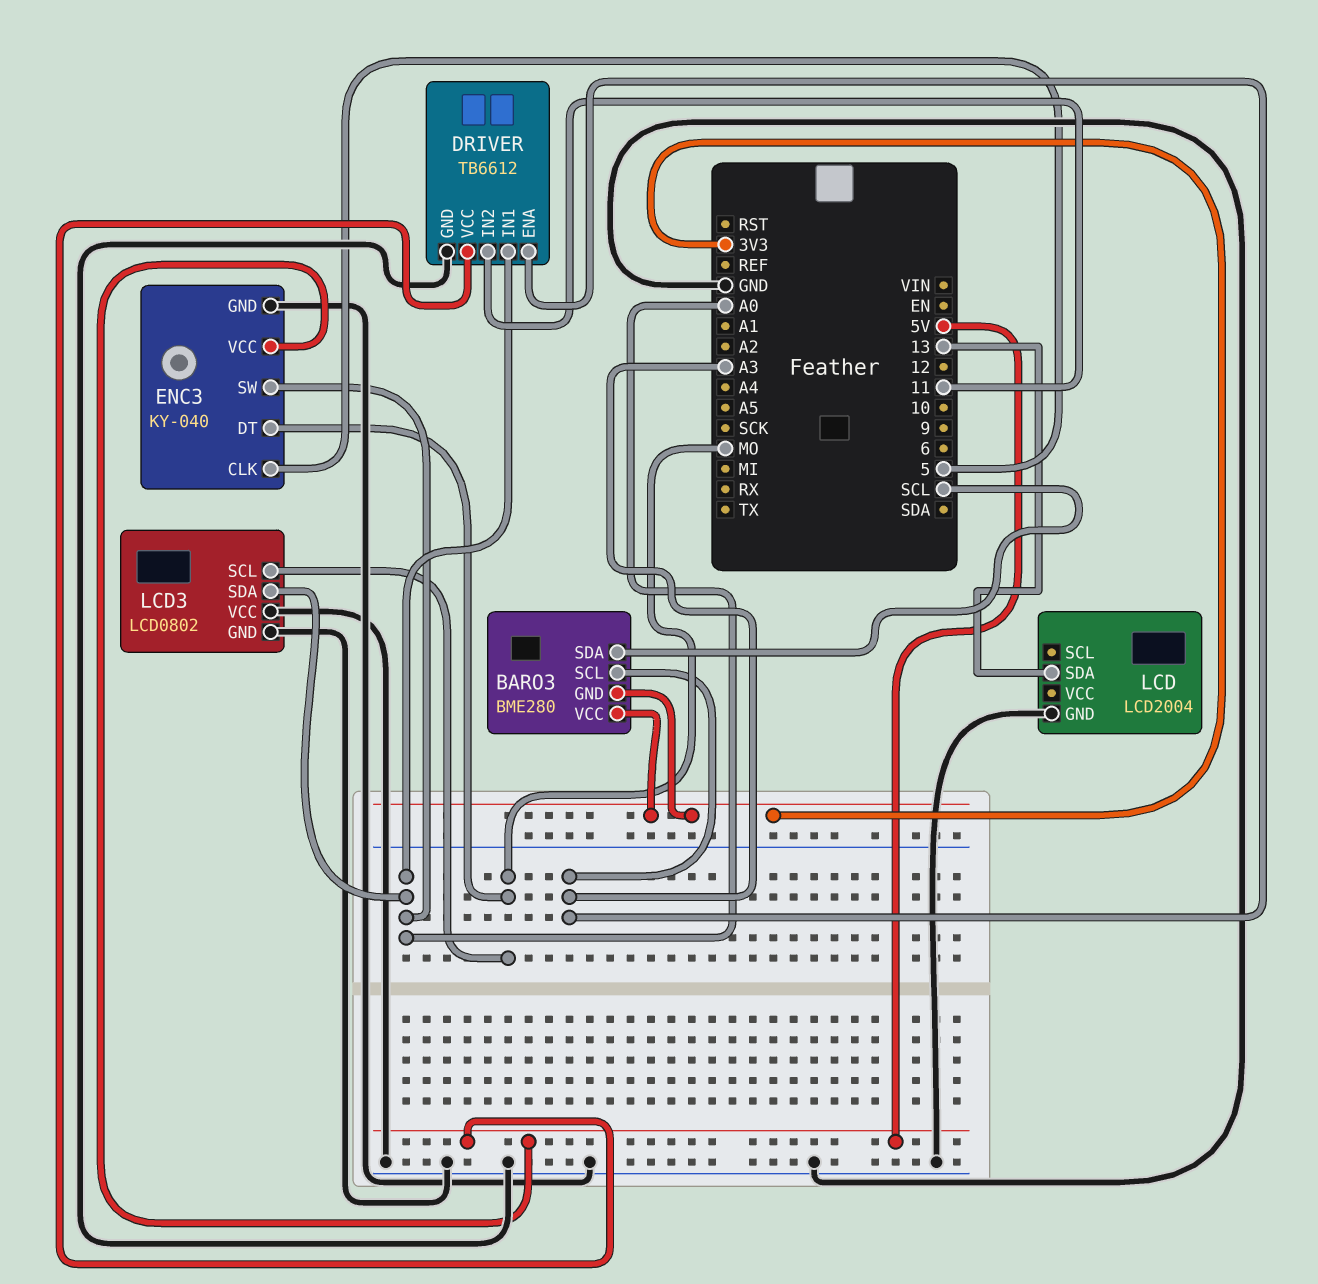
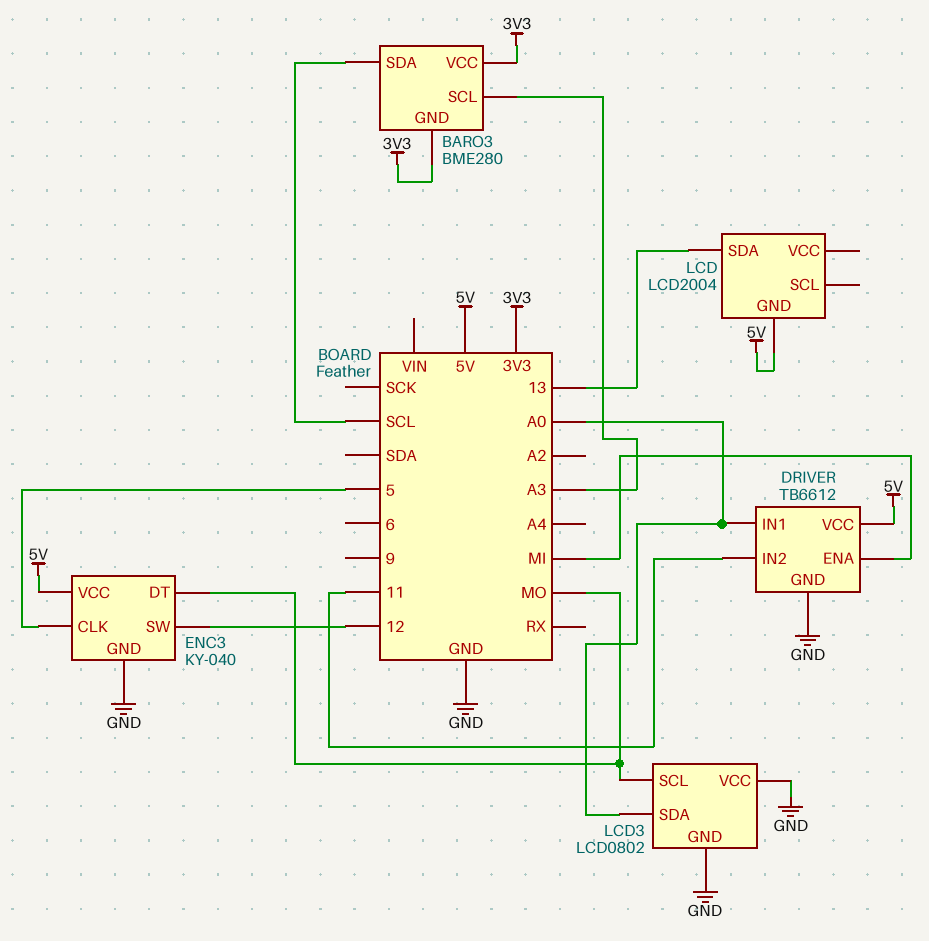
DRIVER pin ENA: A3 -> MI
ENC3 pin SW: A0 -> 12
LCD pin GND: GND -> 5V

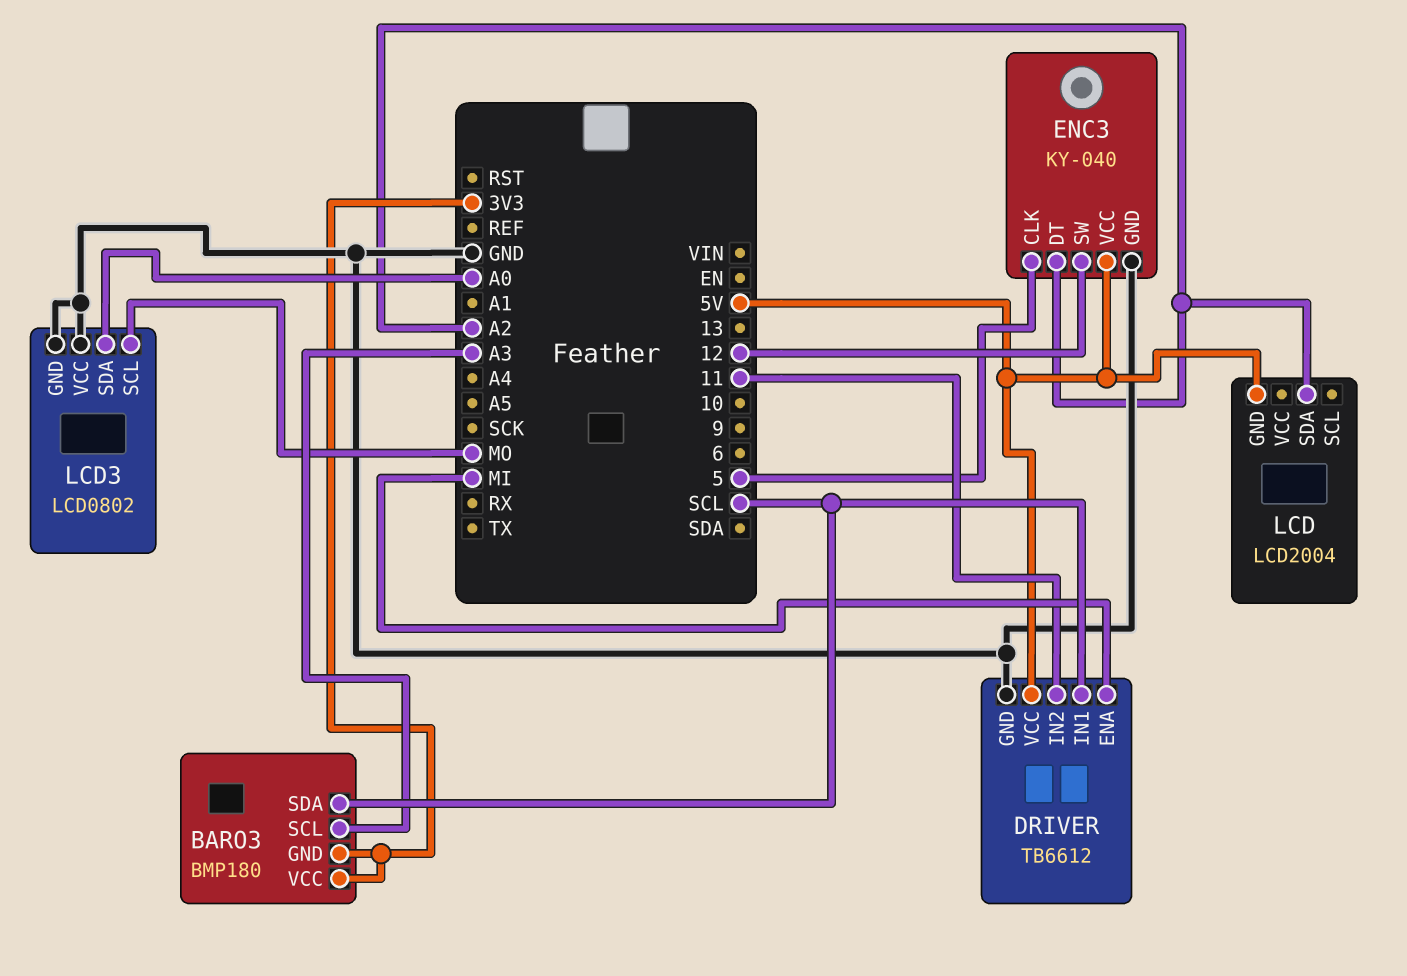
BARO3: BME280 -> BMP180
DRIVER pin IN1: A0 -> SCL
ENC3 pin DT: MO -> A2
LCD pin SDA: 13 -> A2

